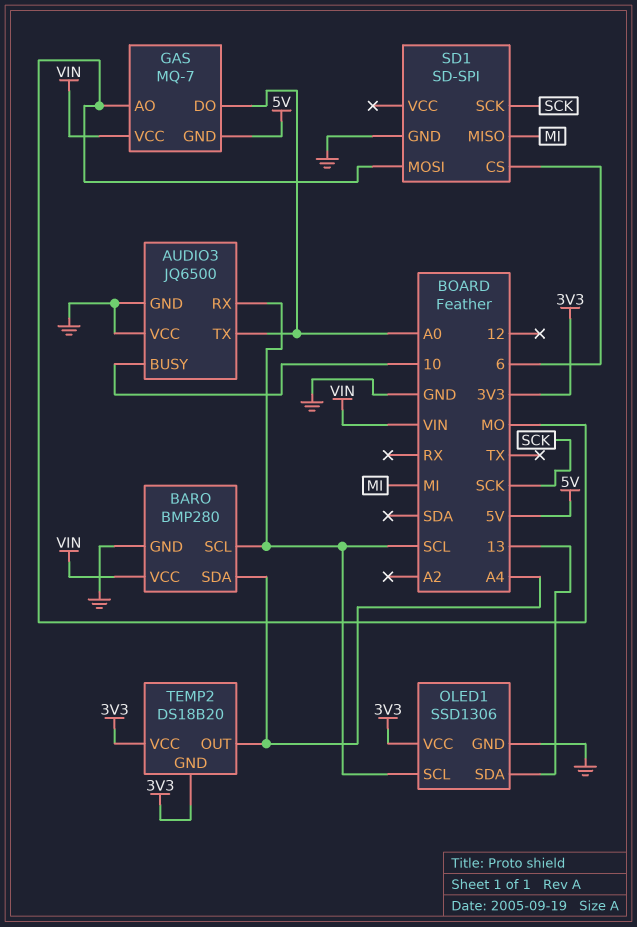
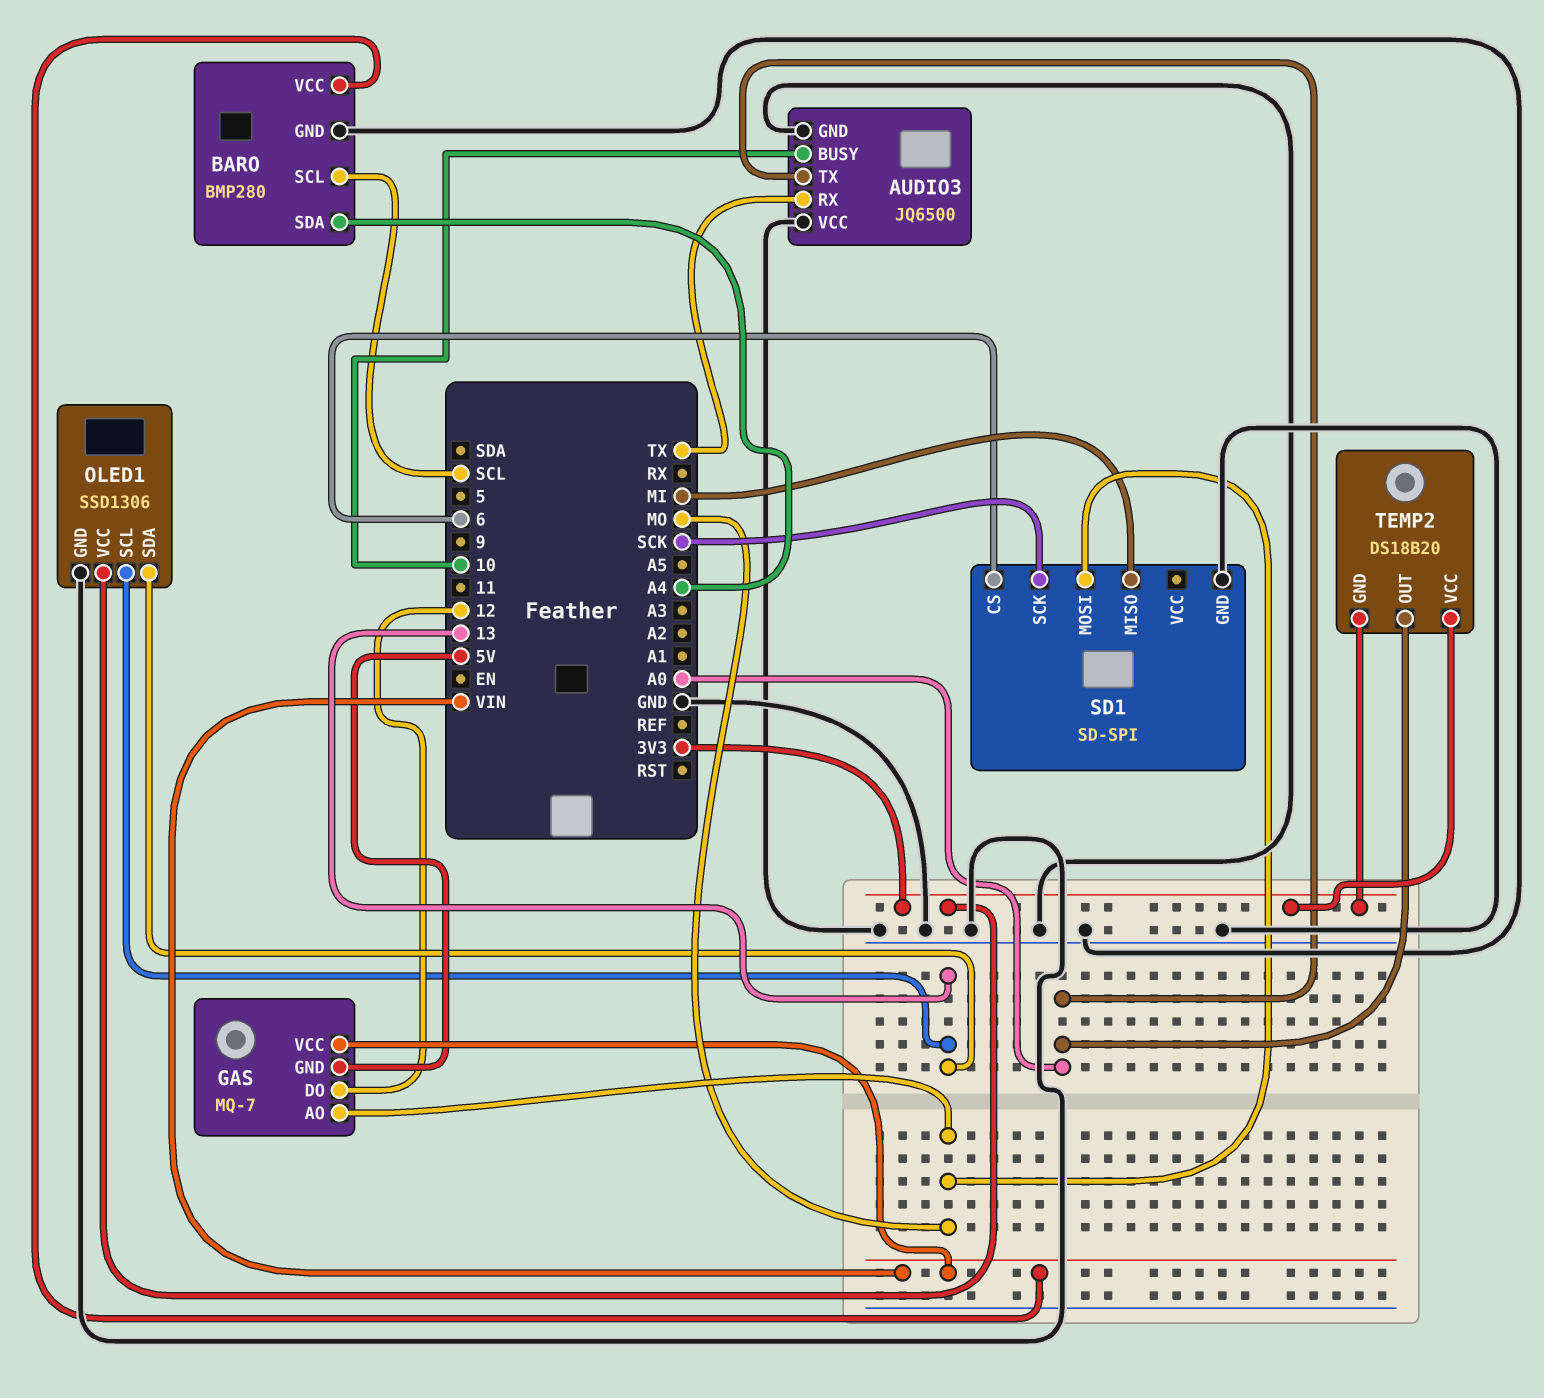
AUDIO3 pin RX: SCL -> TX
GAS pin DO: A0 -> 12
OLED1 pin SCL: SCL -> 13
TEMP2 pin OUT: A4 -> A0

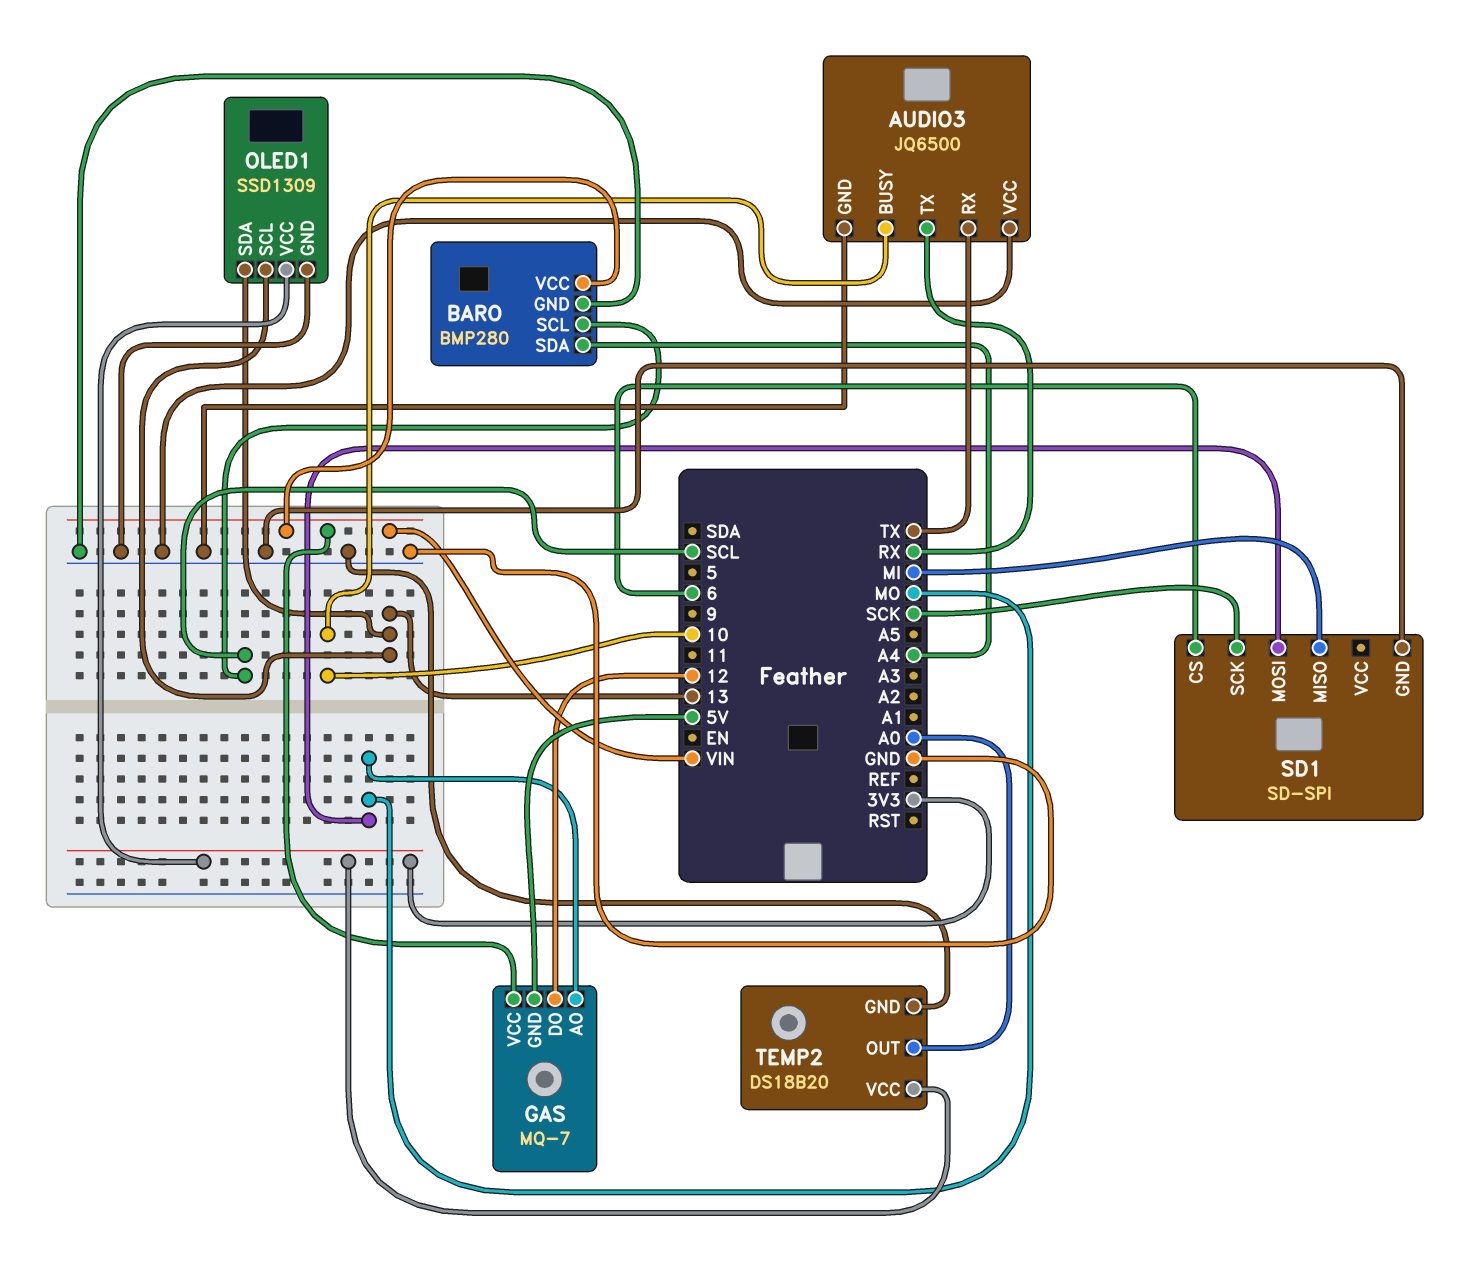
AUDIO3 pin TX: A0 -> RX
OLED1: SSD1306 -> SSD1309
TEMP2 pin GND: 3V3 -> GND

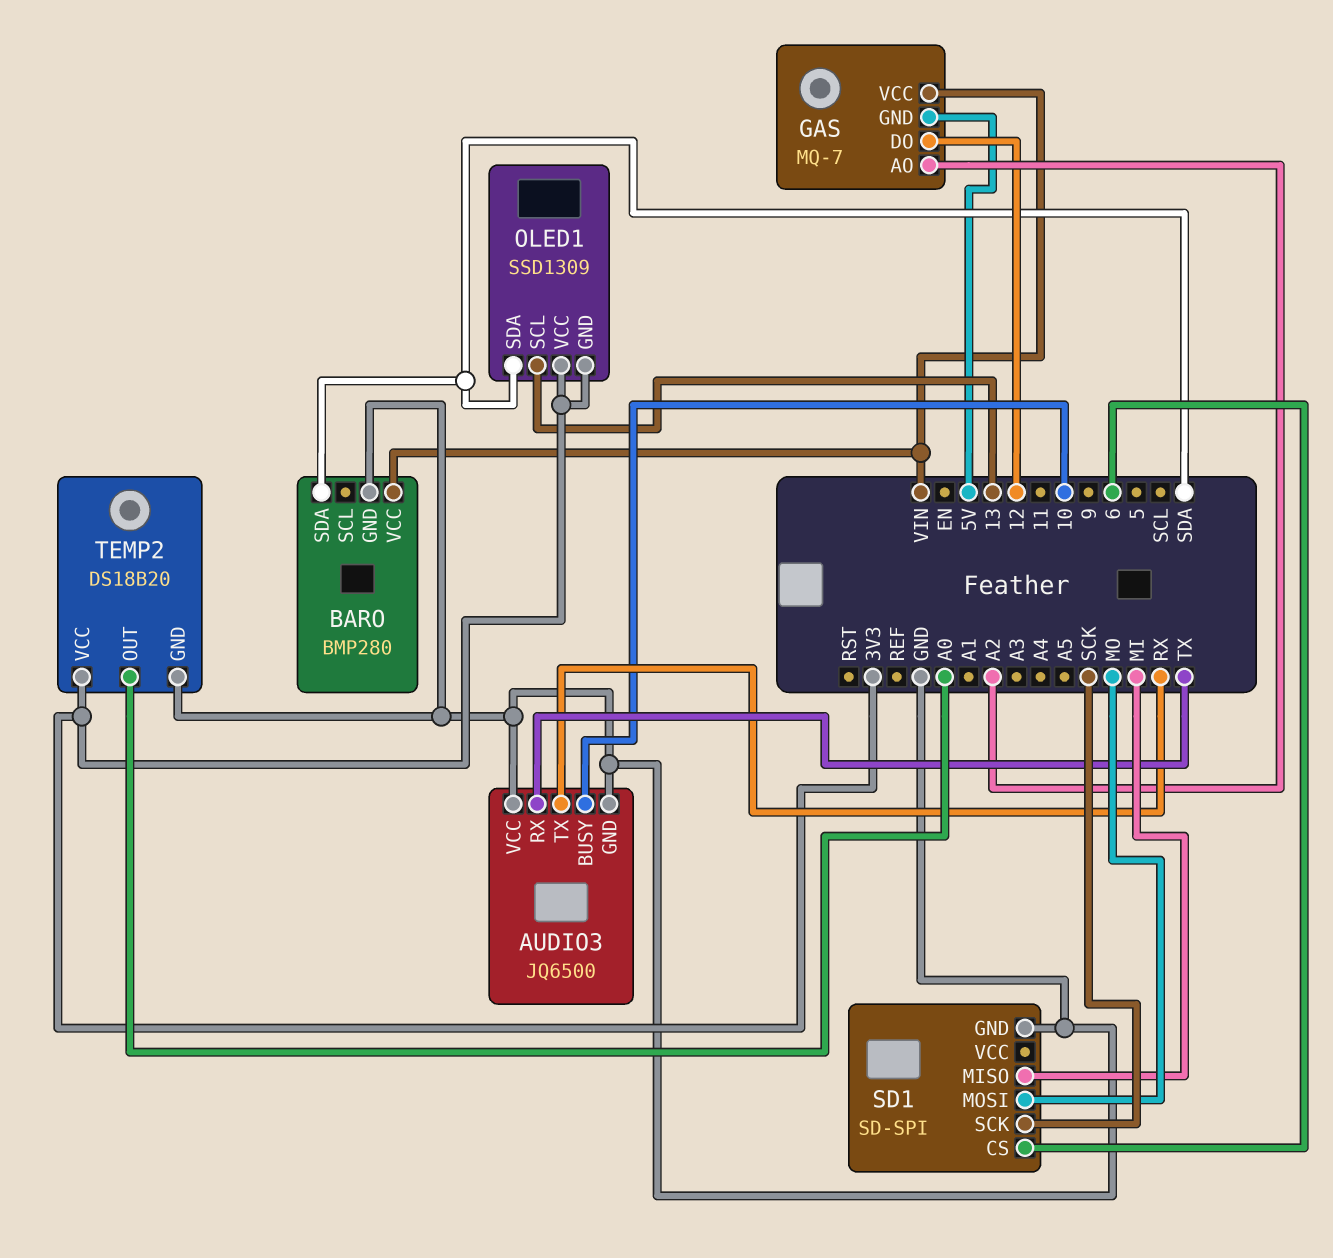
BARO pin SCL: SCL -> none
BARO pin SDA: A4 -> SDA
GAS pin AO: MO -> A2
OLED1 pin GND: GND -> 3V3
OLED1 pin SDA: 13 -> SDA

